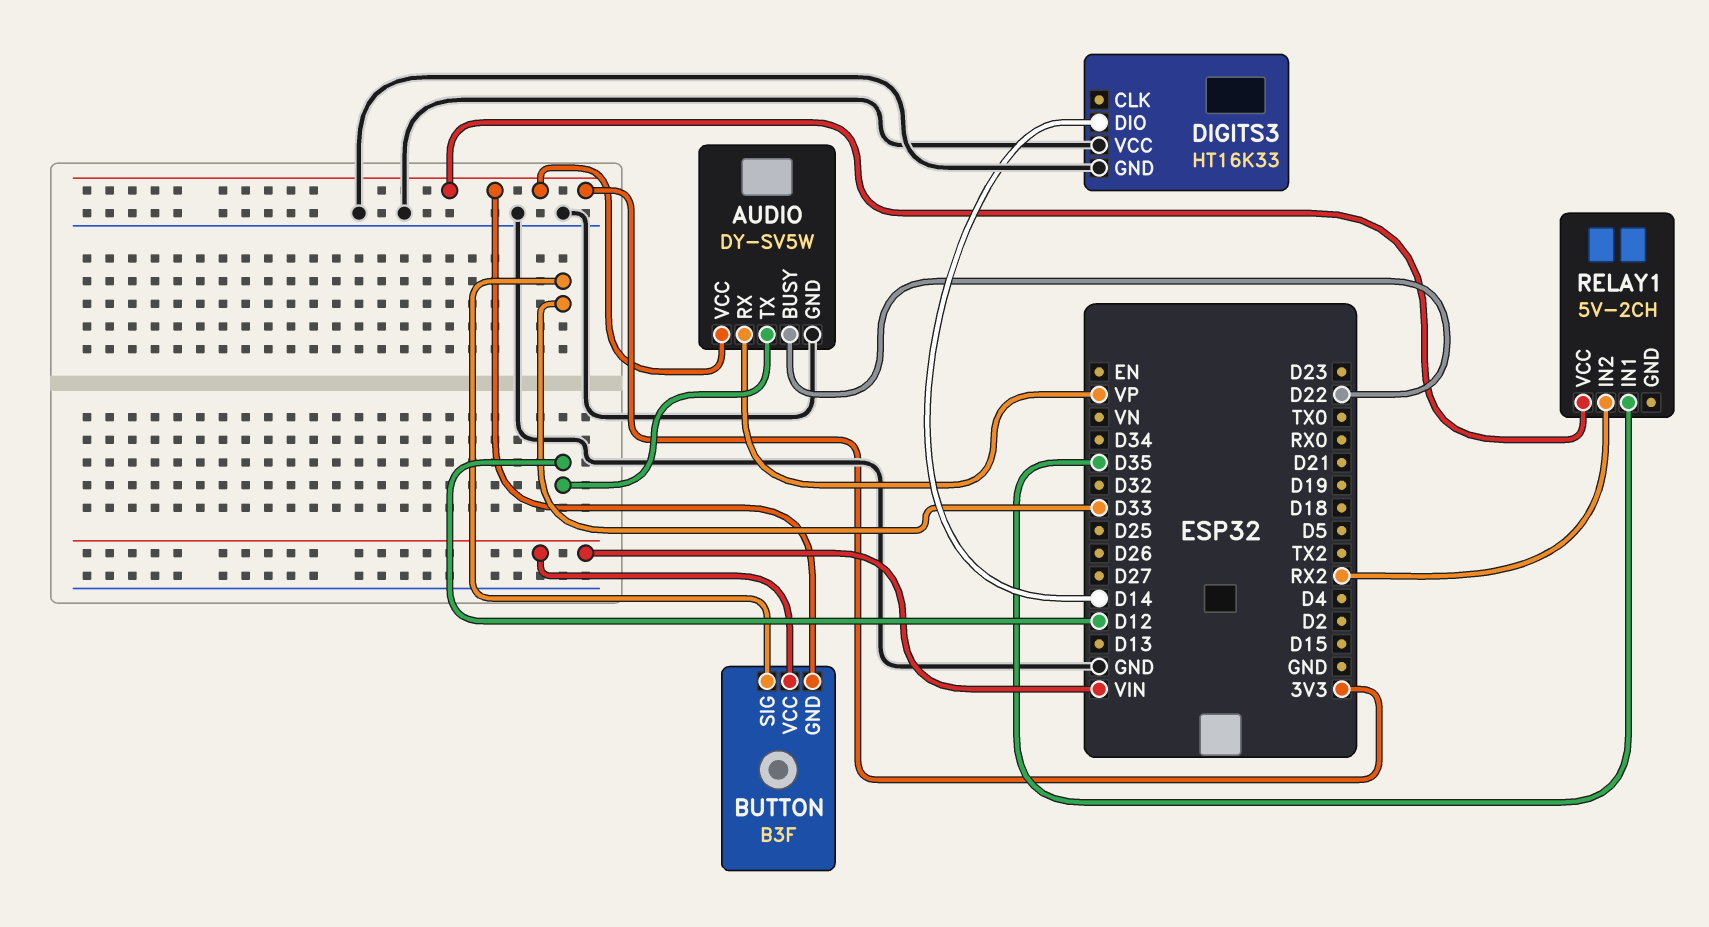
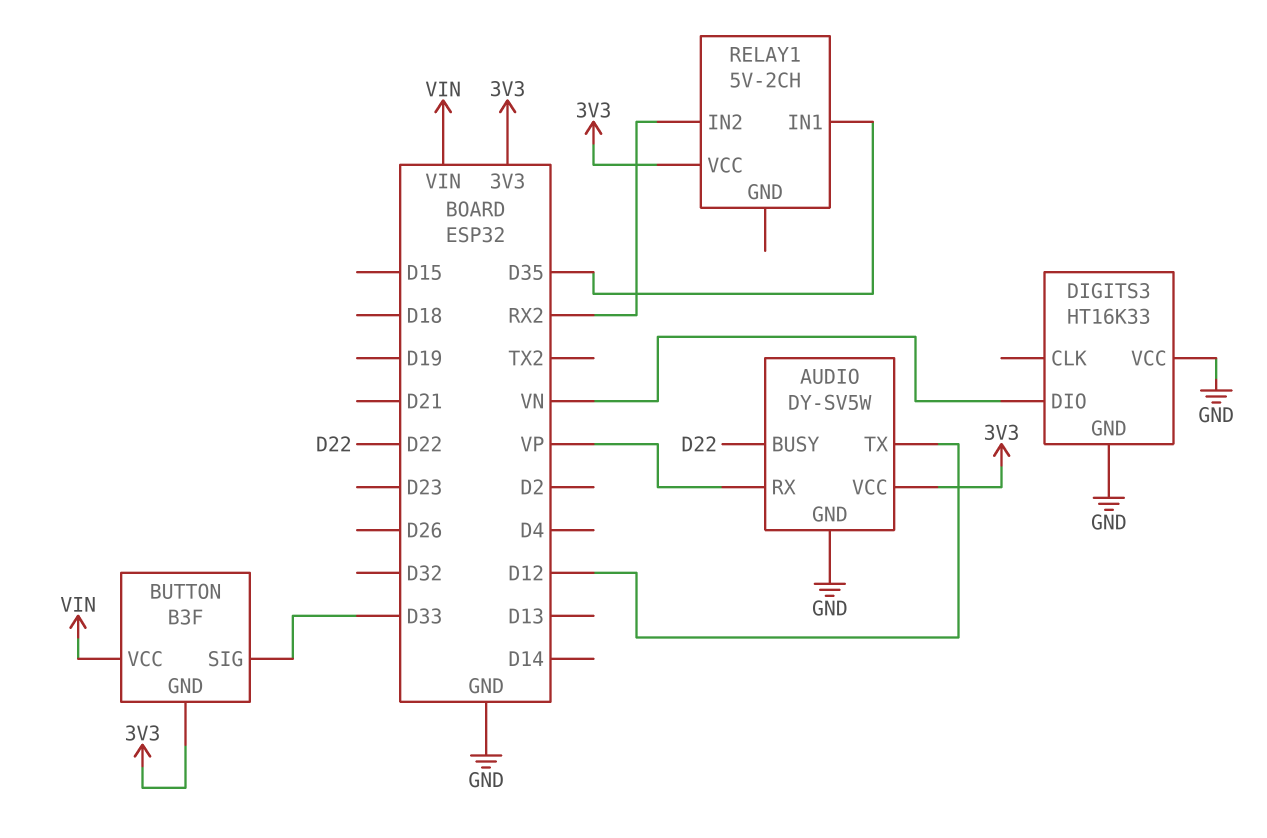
DIGITS3 pin DIO: D14 -> VN

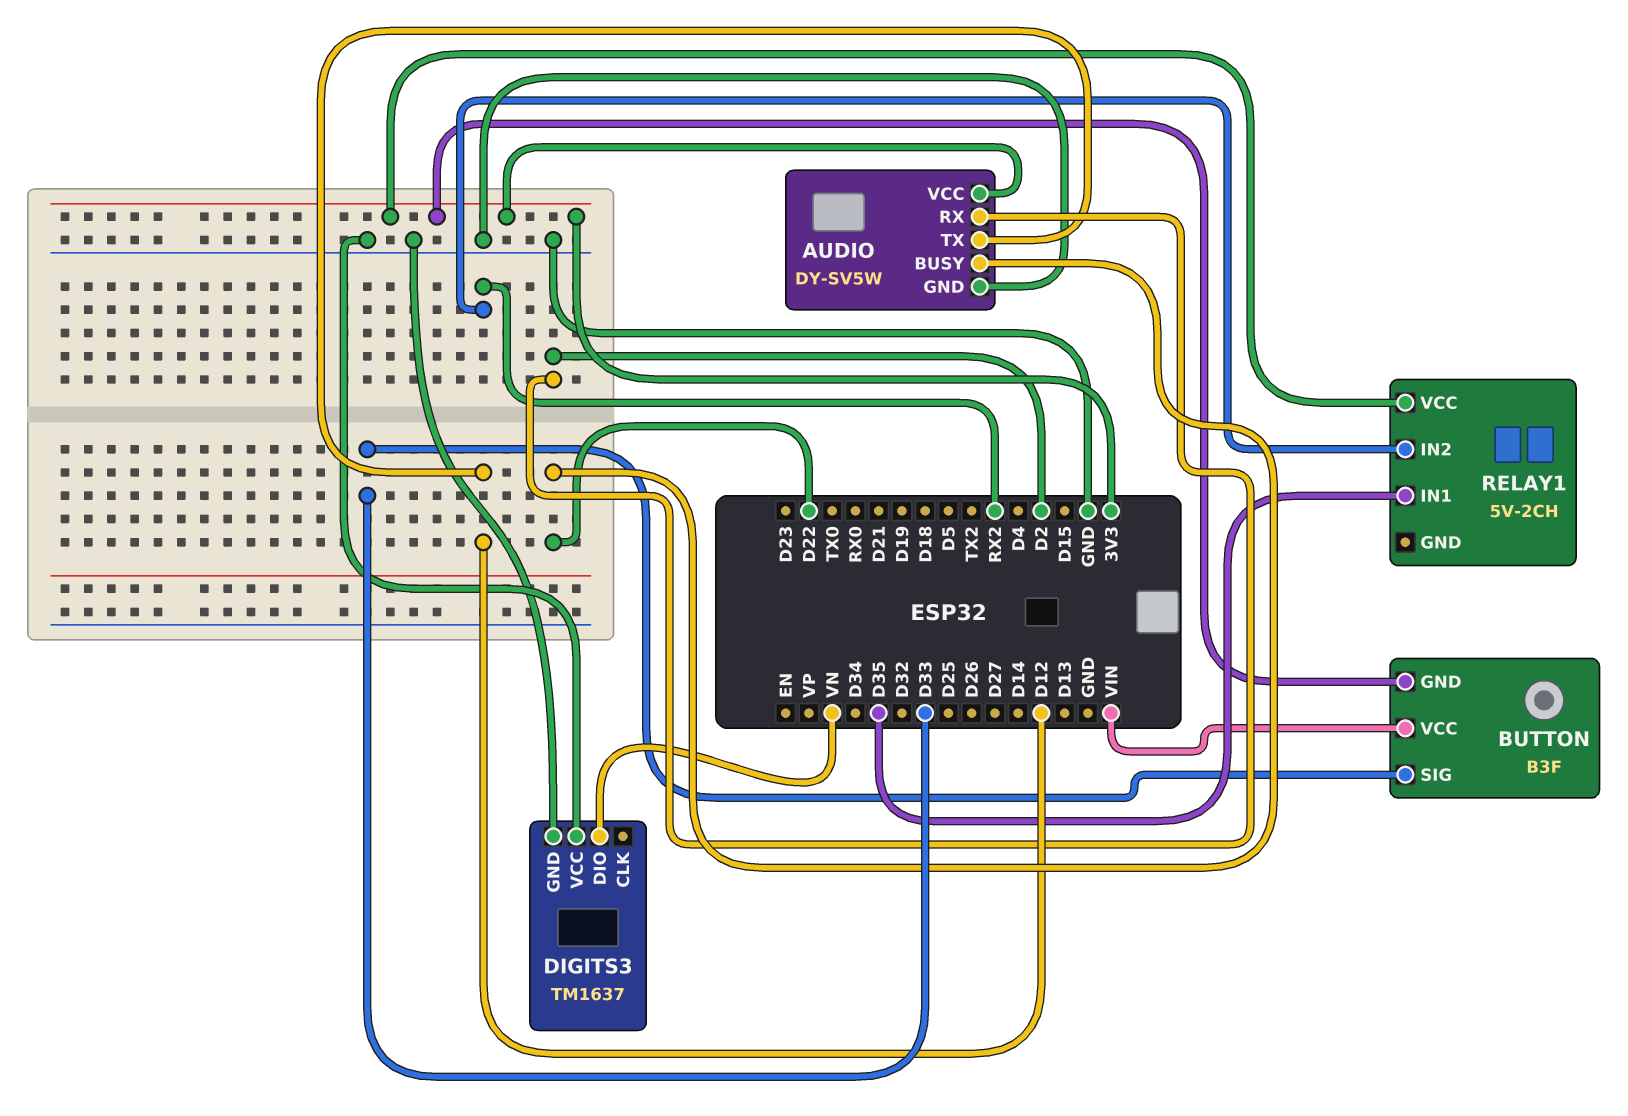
AUDIO pin RX: VP -> D2
DIGITS3: HT16K33 -> TM1637

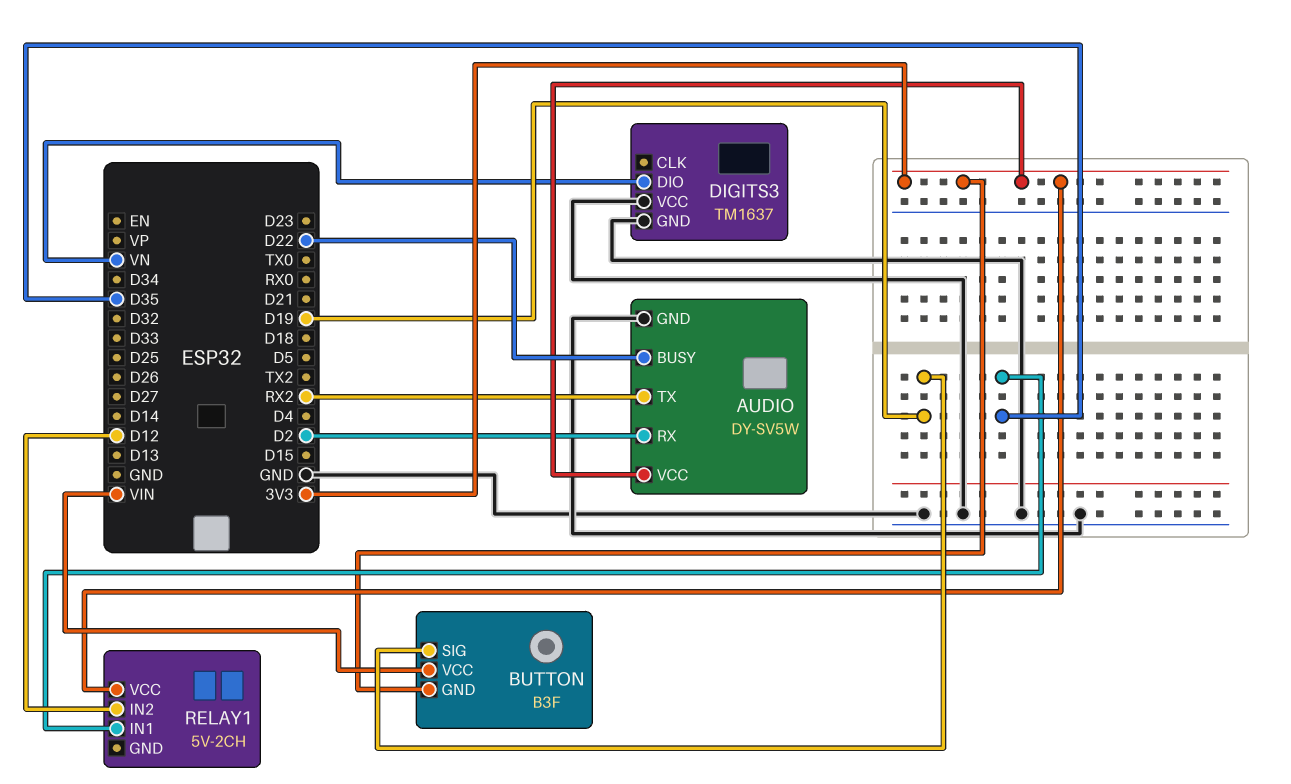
AUDIO pin TX: D12 -> RX2
BUTTON pin SIG: D33 -> D19
RELAY1 pin IN2: RX2 -> D12

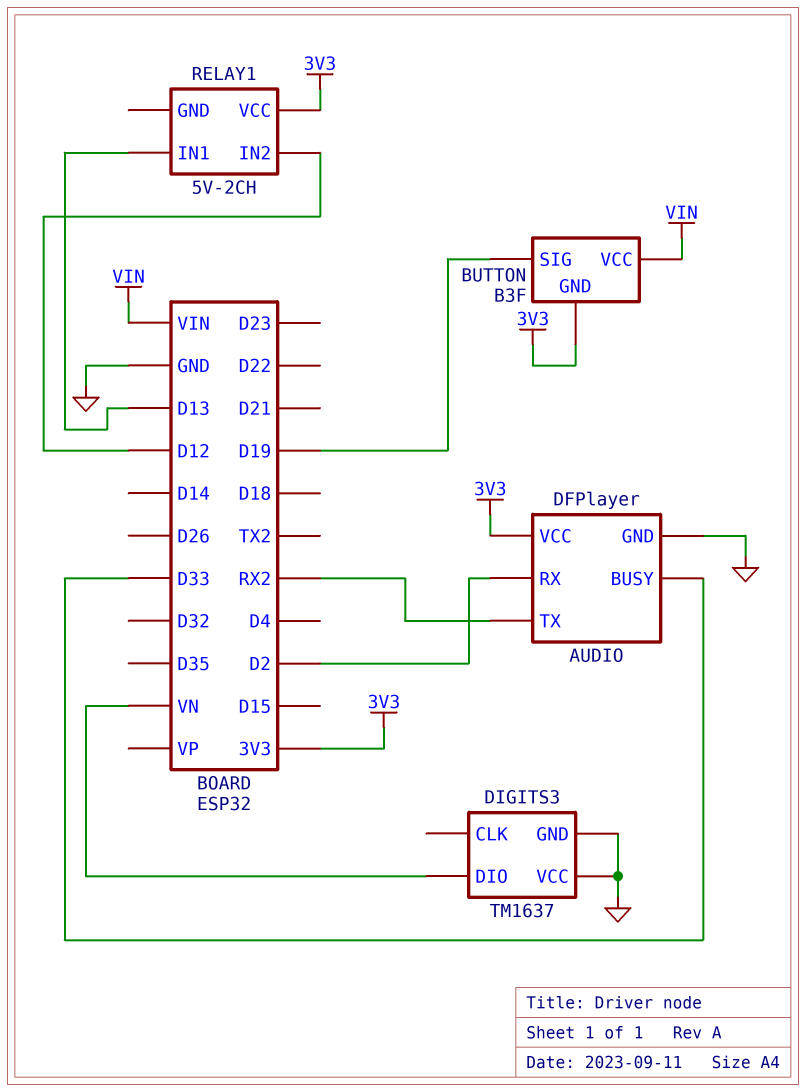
AUDIO: DY-SV5W -> DFPlayer
AUDIO pin BUSY: D22 -> D33
RELAY1 pin IN1: D35 -> D13

